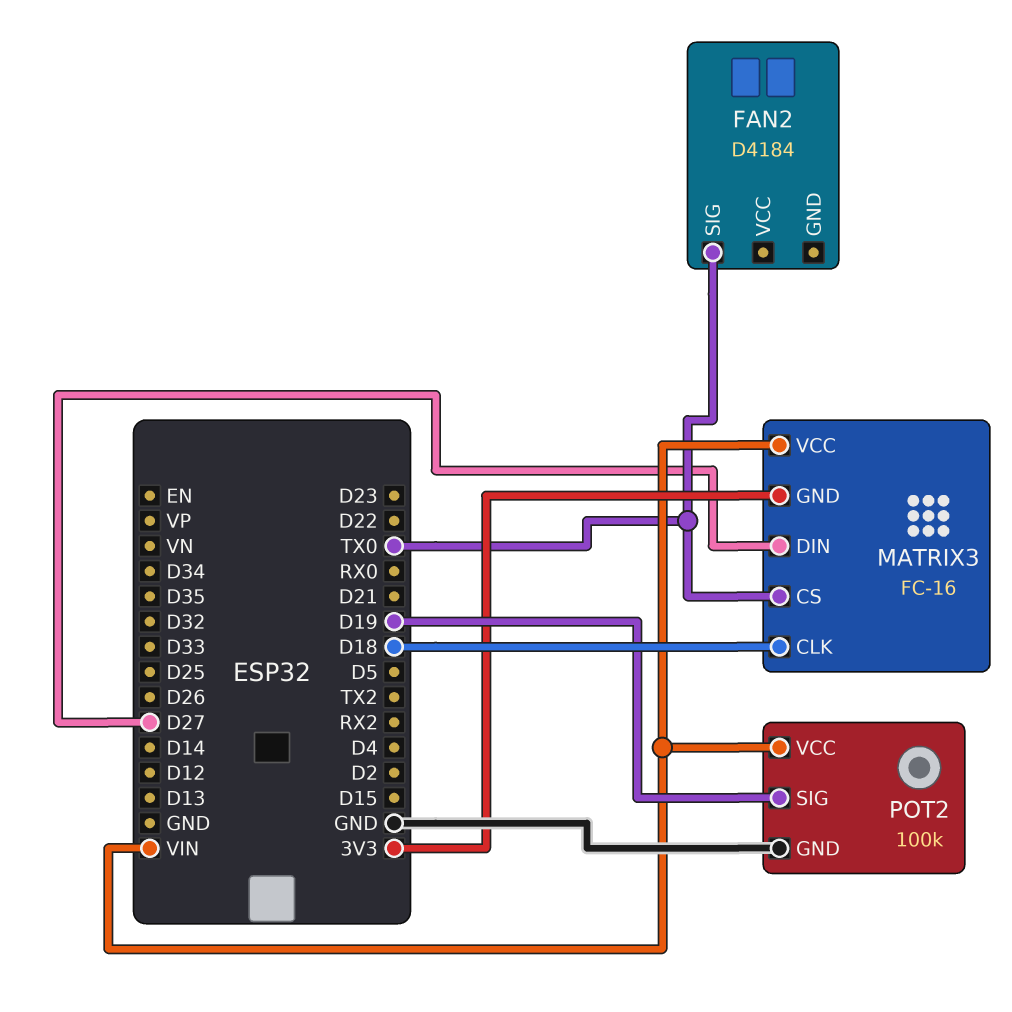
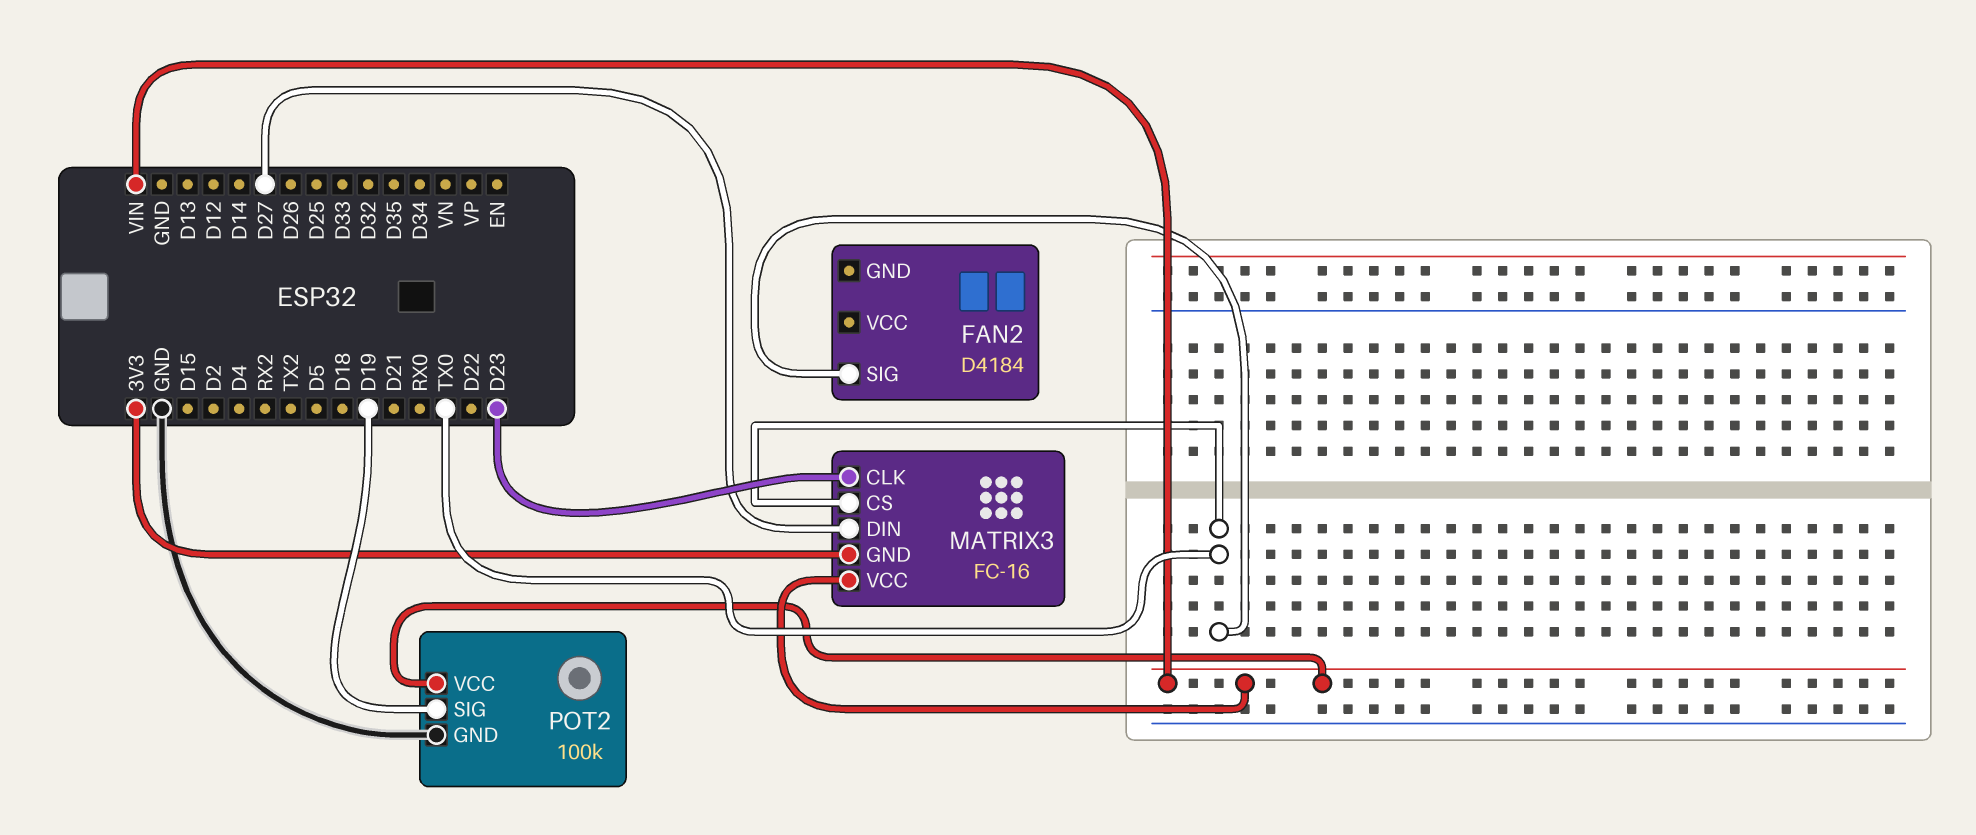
MATRIX3 pin CLK: D18 -> D23

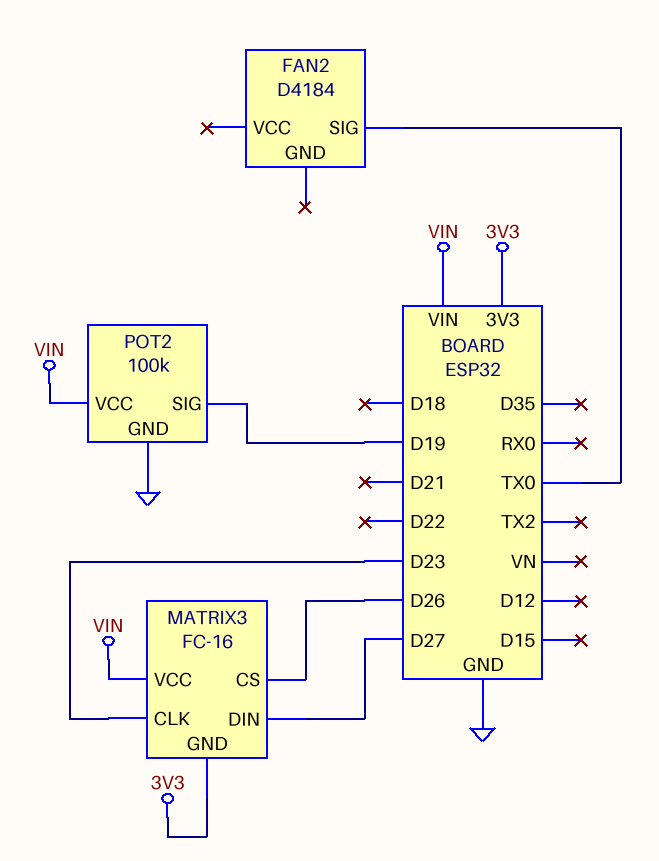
MATRIX3 pin CS: TX0 -> D26

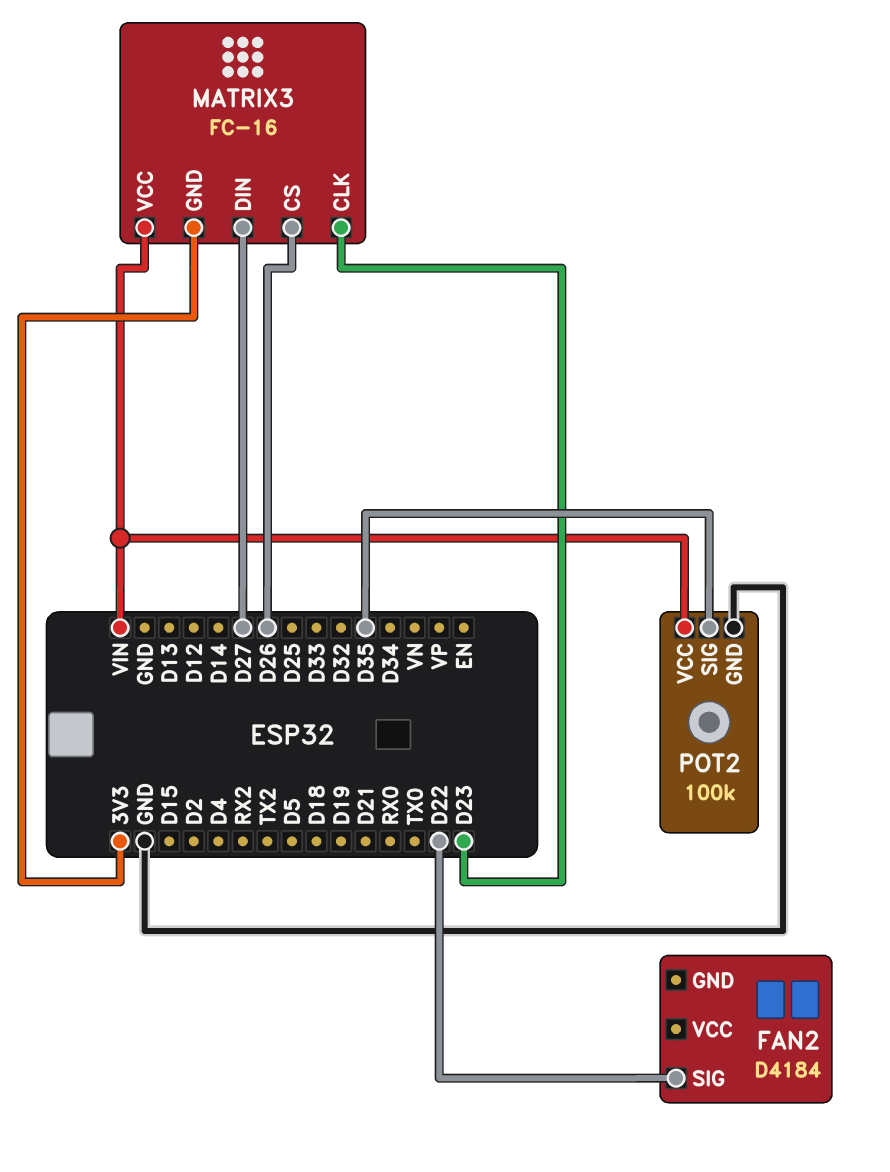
FAN2 pin SIG: TX0 -> D22
POT2 pin SIG: D19 -> D35

